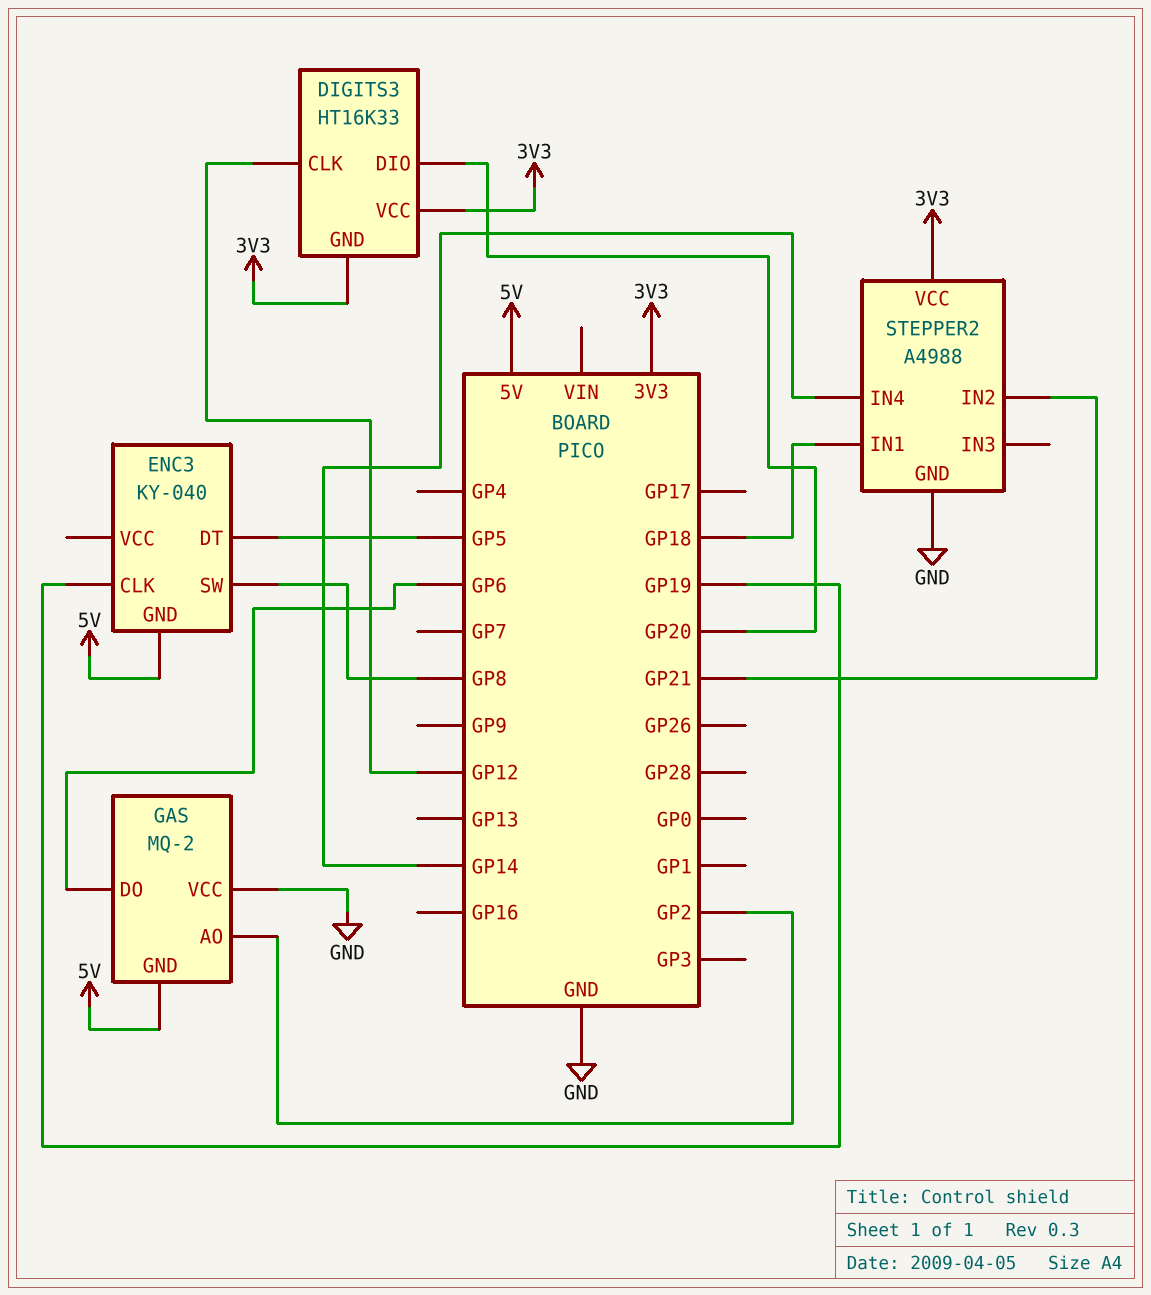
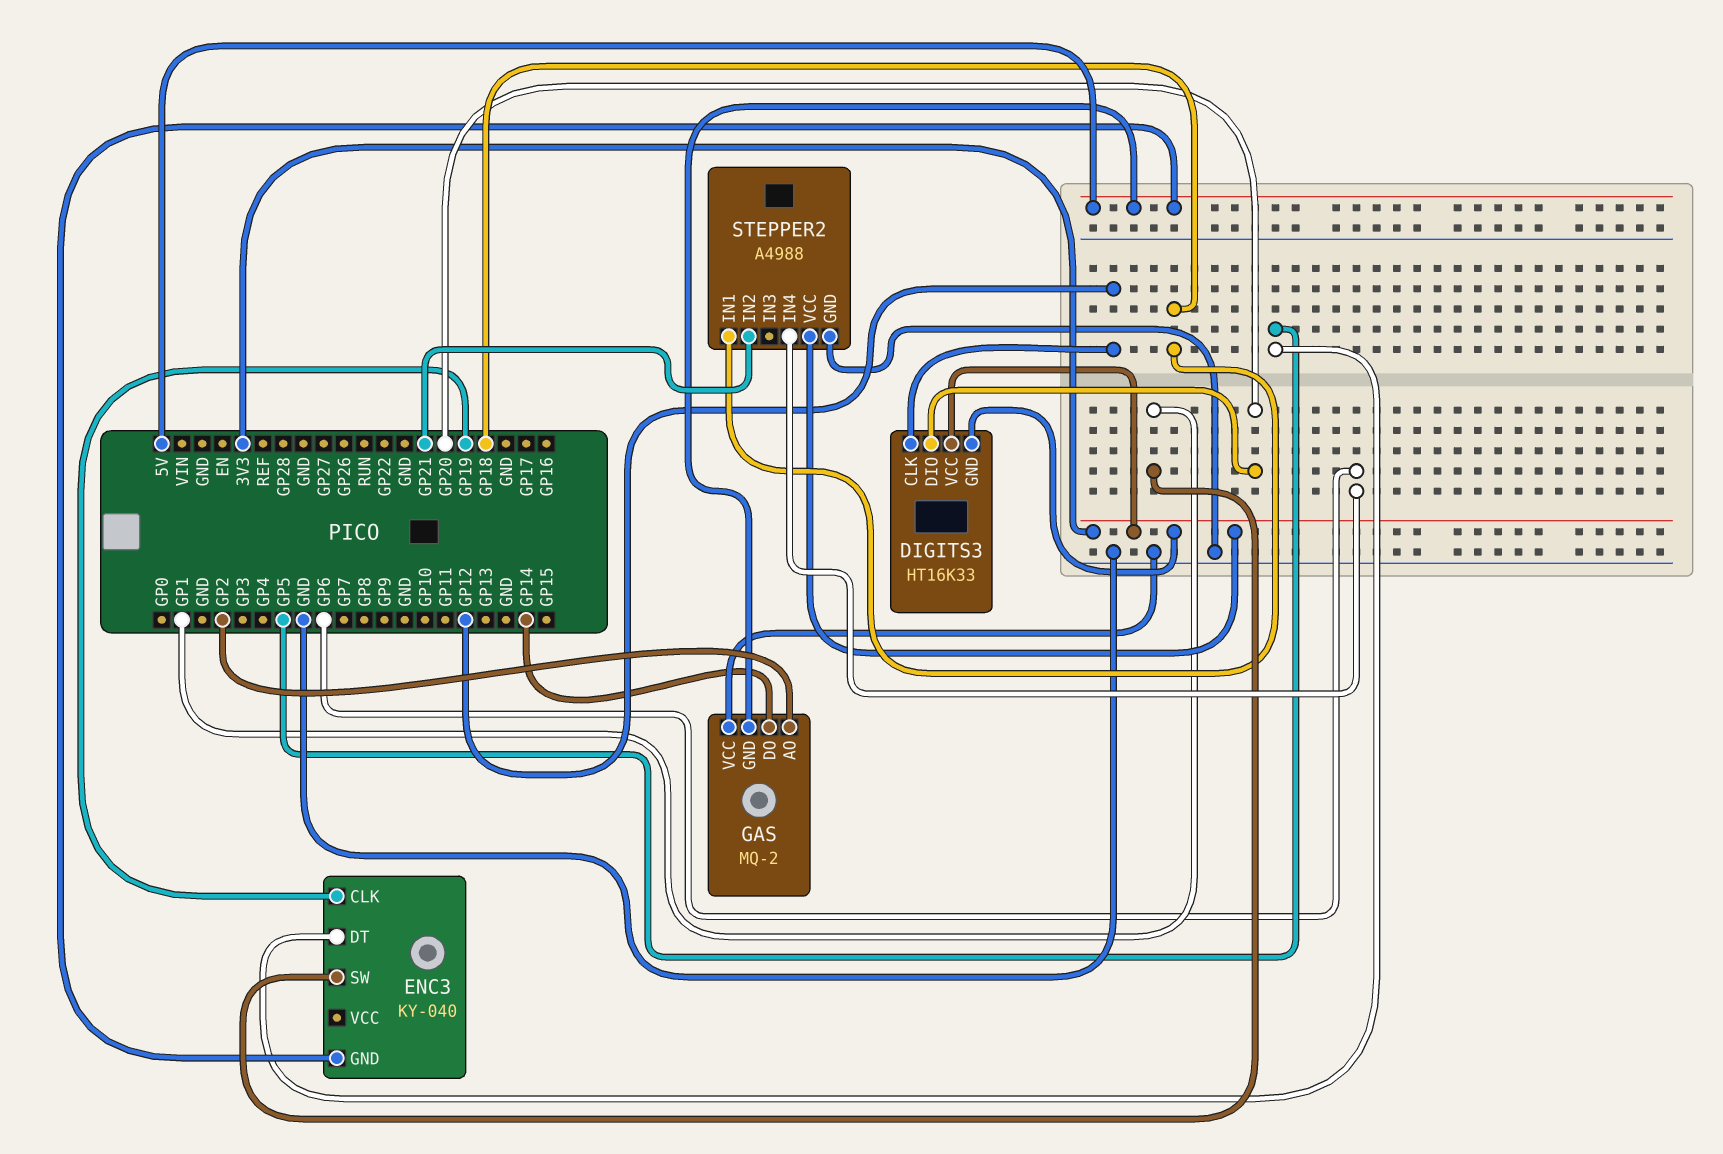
ENC3 pin SW: GP8 -> GP1
GAS pin DO: GP6 -> GP14
STEPPER2 pin IN4: GP14 -> GP6

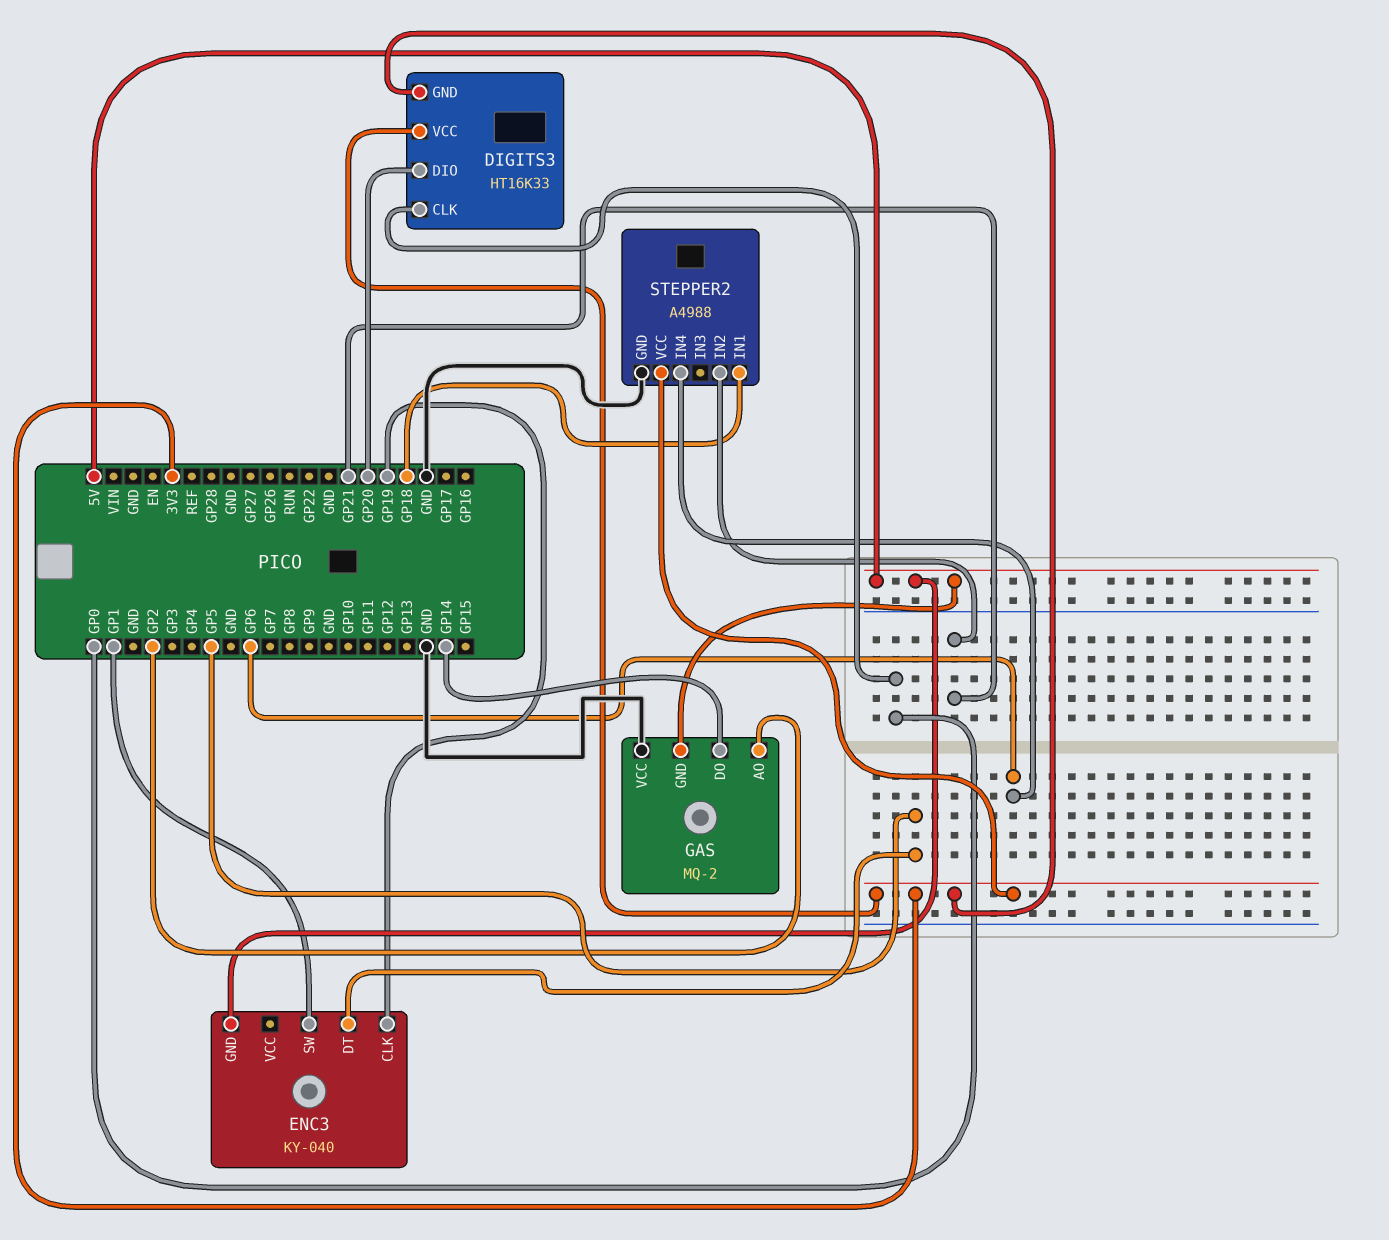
DIGITS3 pin CLK: GP12 -> GP0

